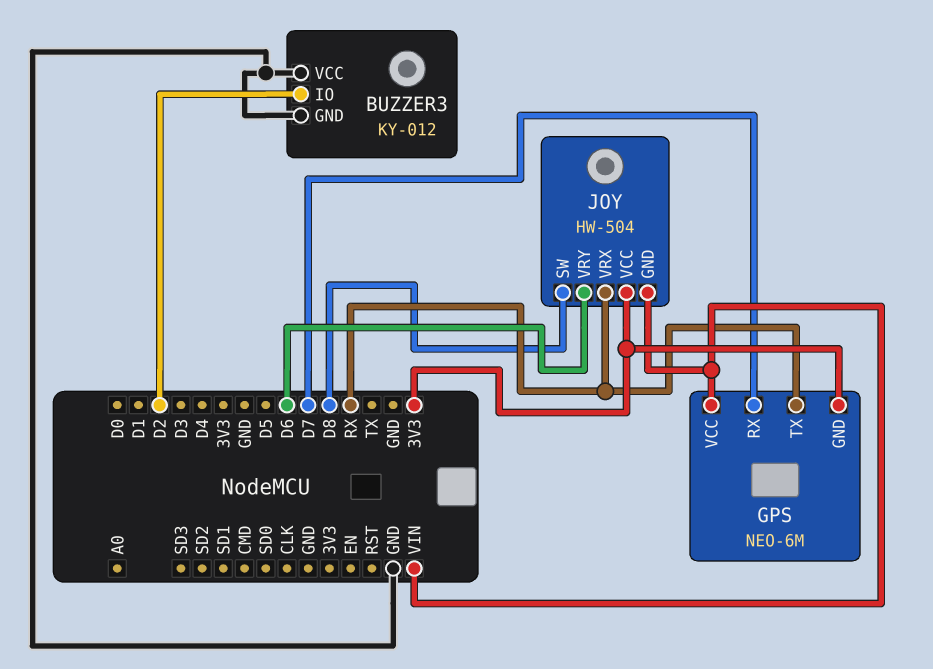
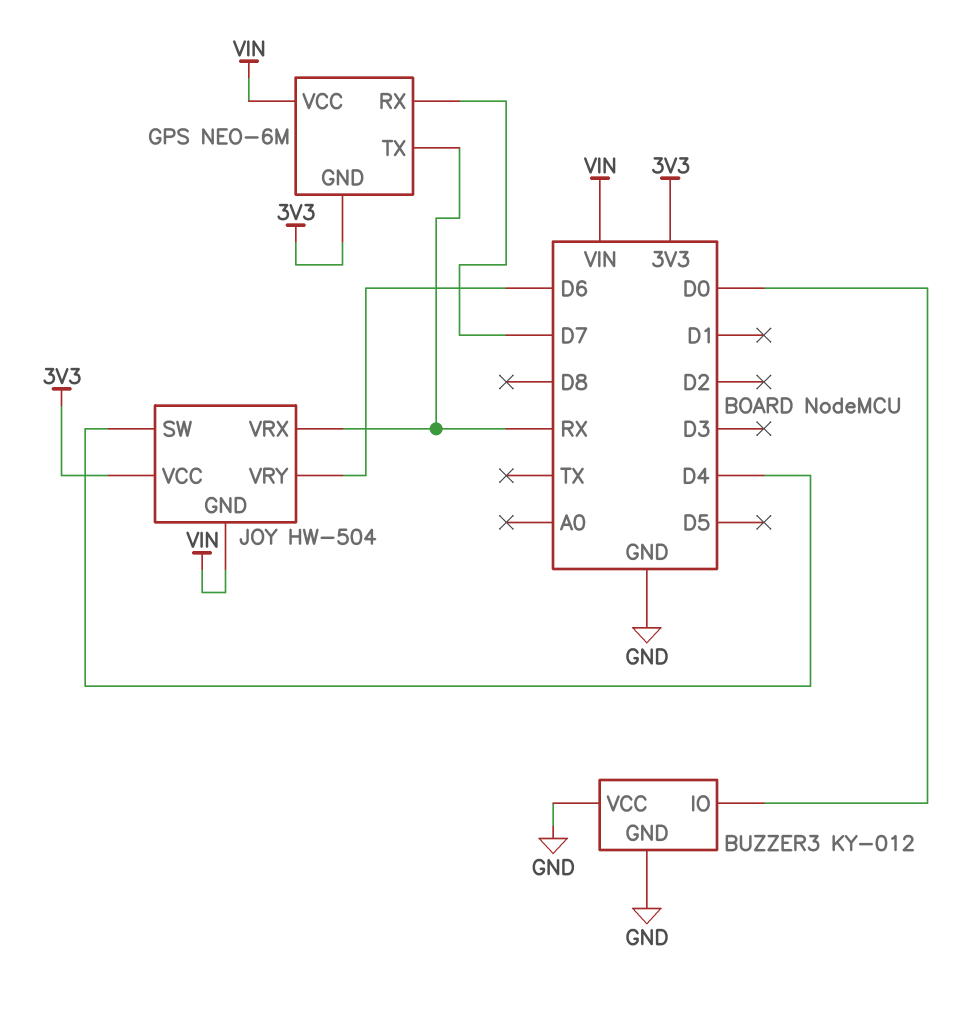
BUZZER3 pin IO: D2 -> D0
JOY pin SW: D8 -> D4

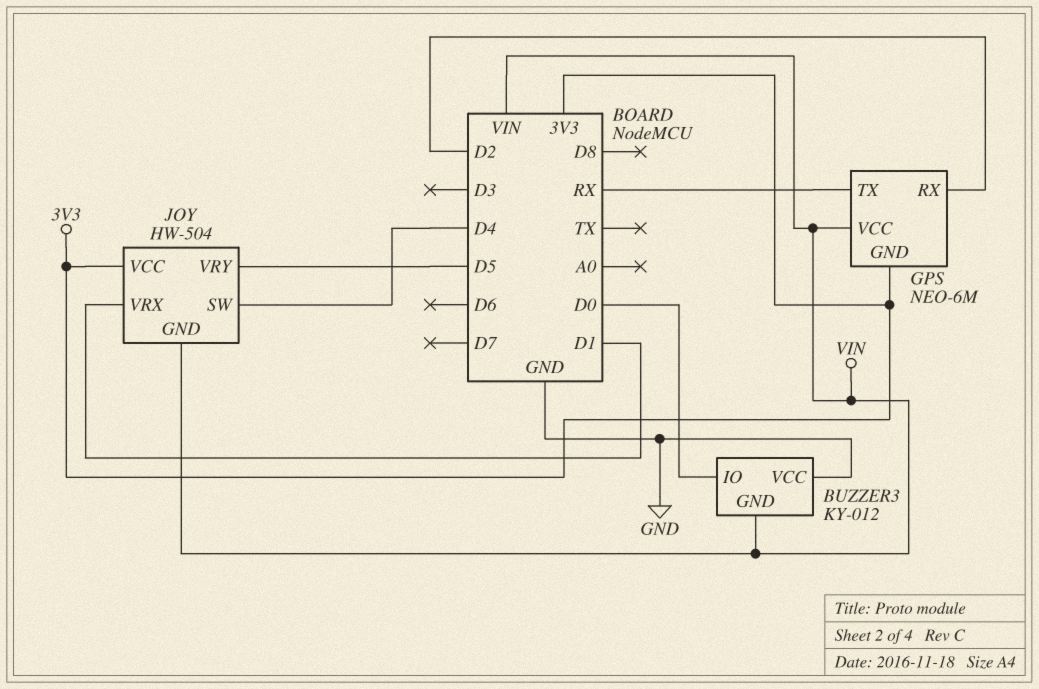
BUZZER3 pin GND: GND -> VIN
GPS pin RX: D7 -> D2
JOY pin VRX: RX -> D1
JOY pin VRY: D6 -> D5

